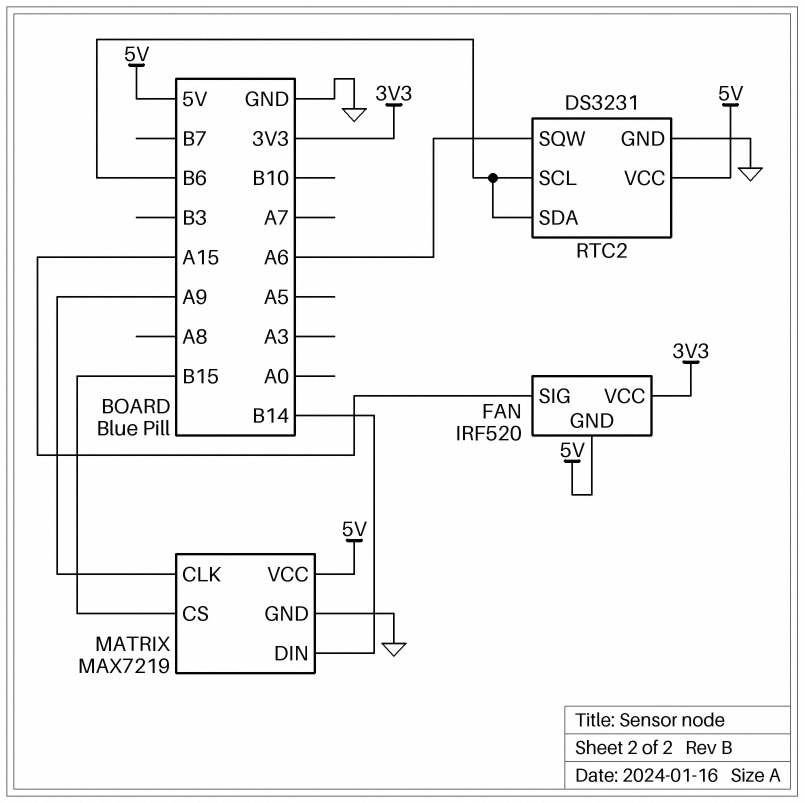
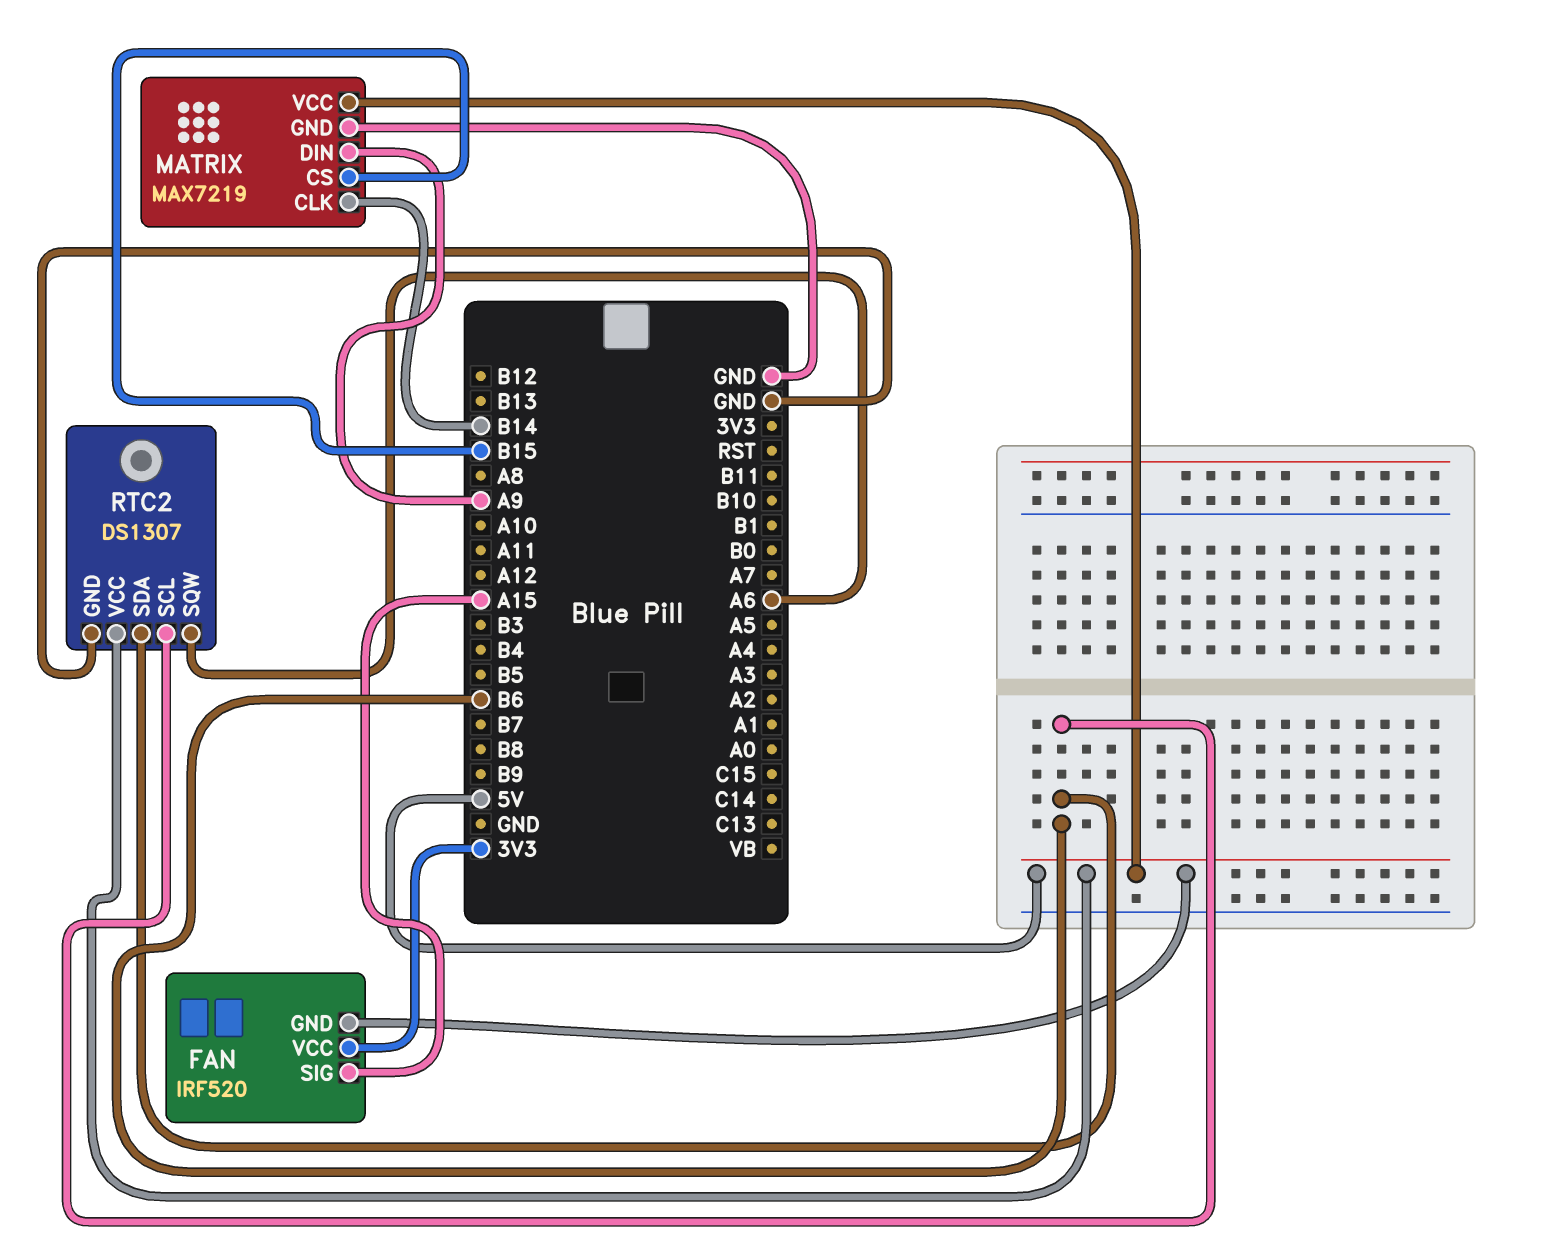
MATRIX pin CLK: A9 -> B14
MATRIX pin DIN: B14 -> A9
RTC2: DS3231 -> DS1307

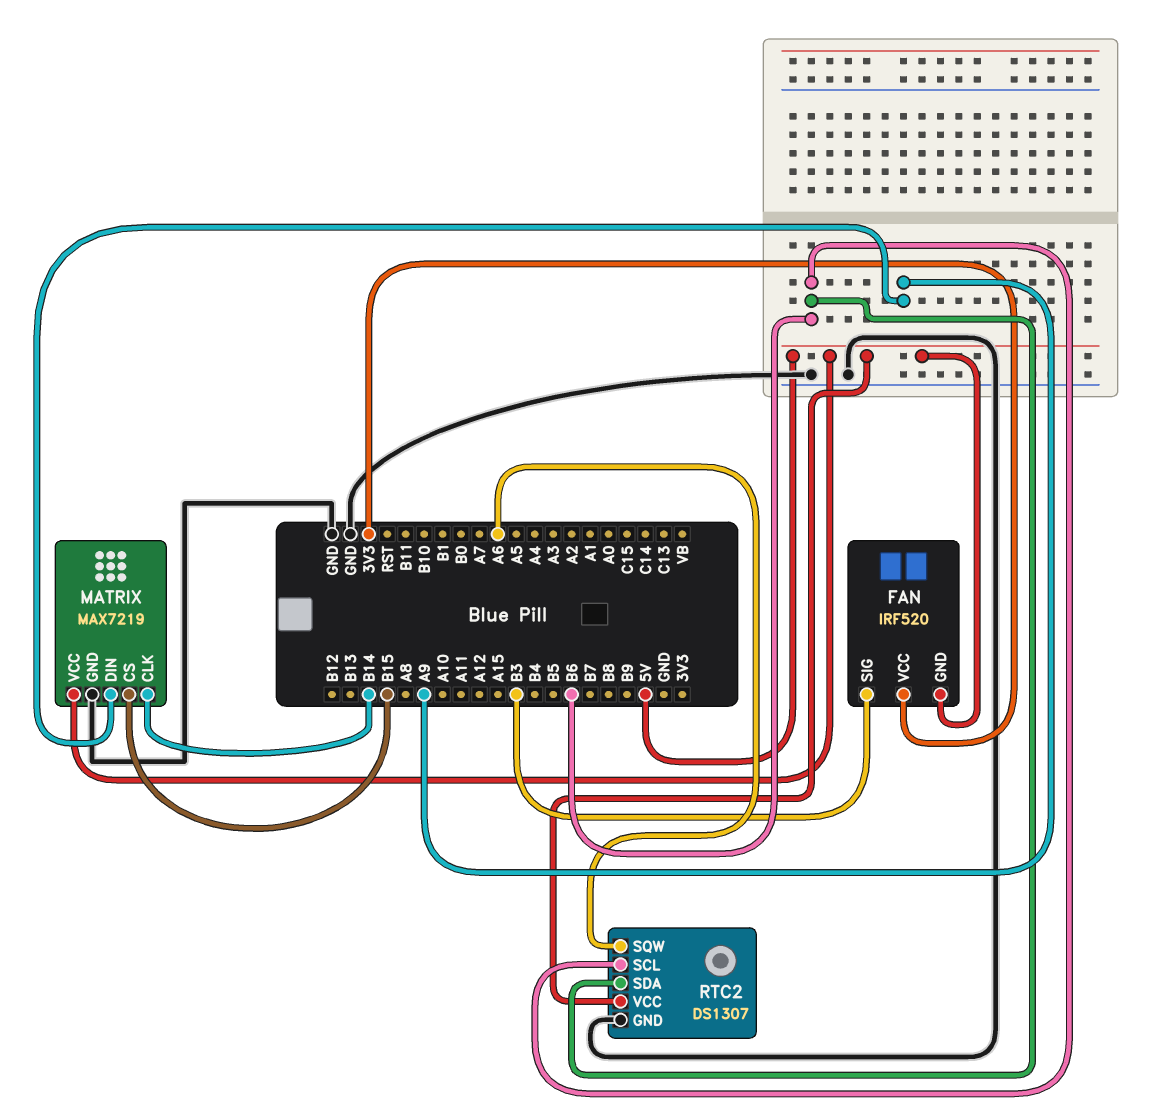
FAN pin SIG: A15 -> B3

